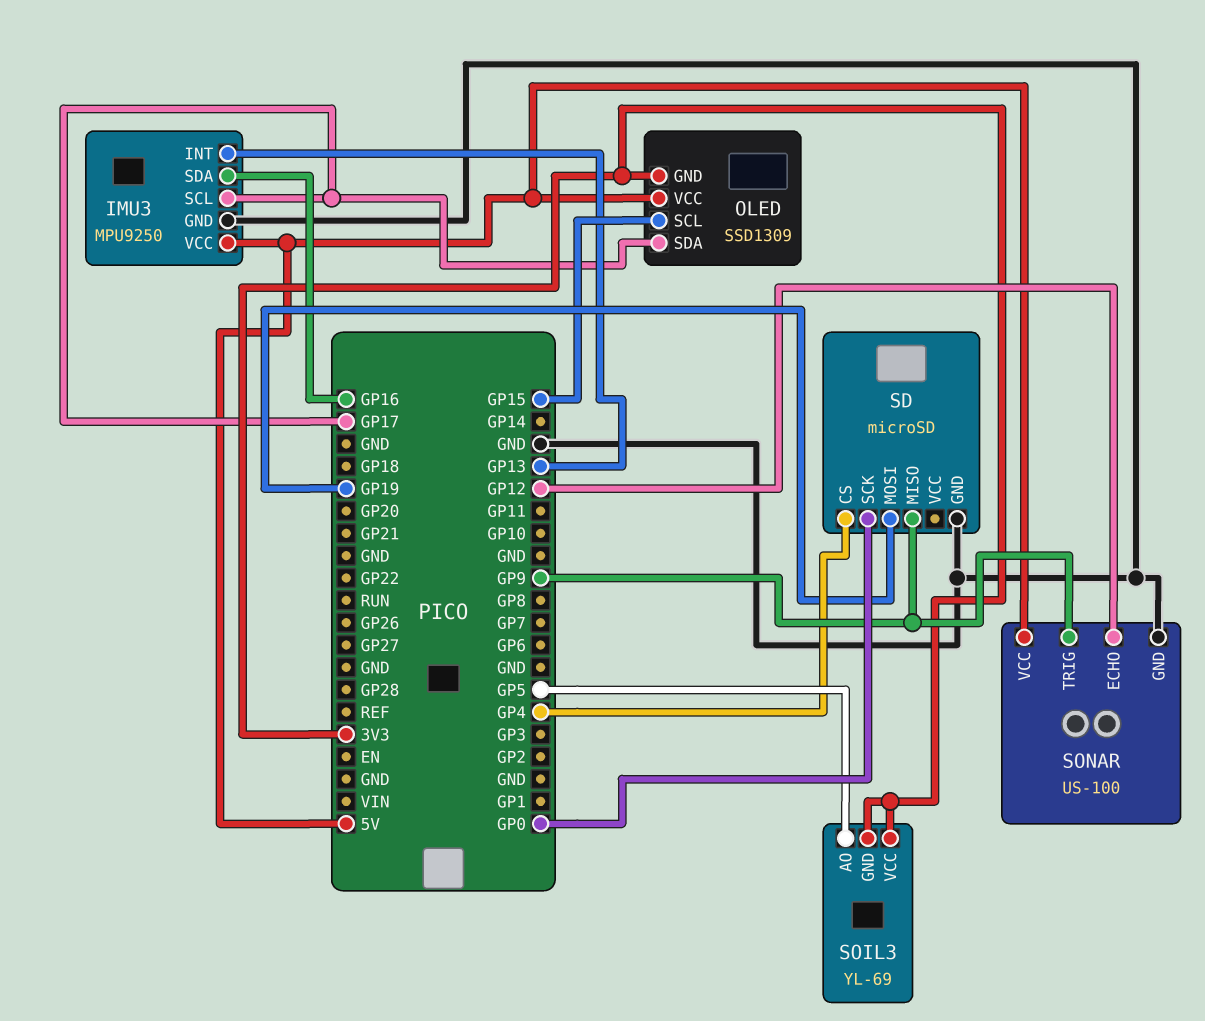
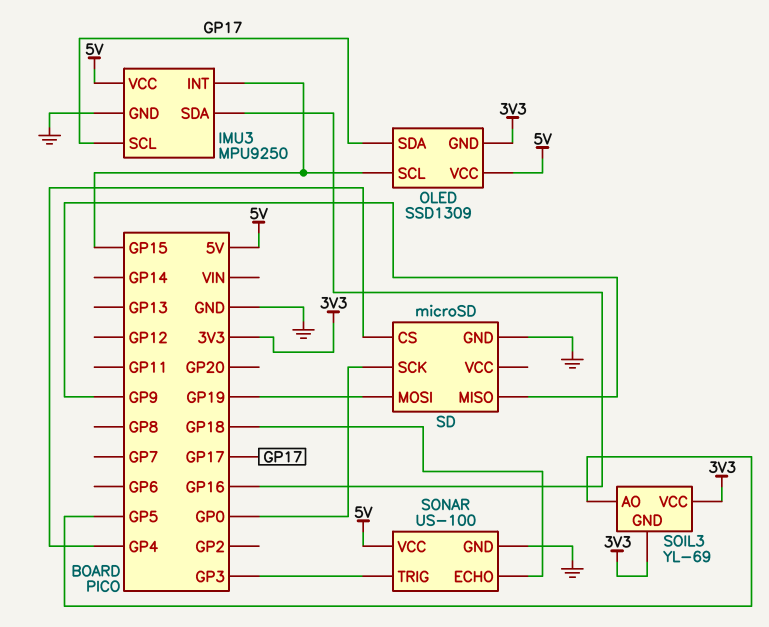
IMU3 pin INT: GP13 -> GP15
SONAR pin ECHO: GP12 -> GP18
SONAR pin TRIG: GP9 -> GP3

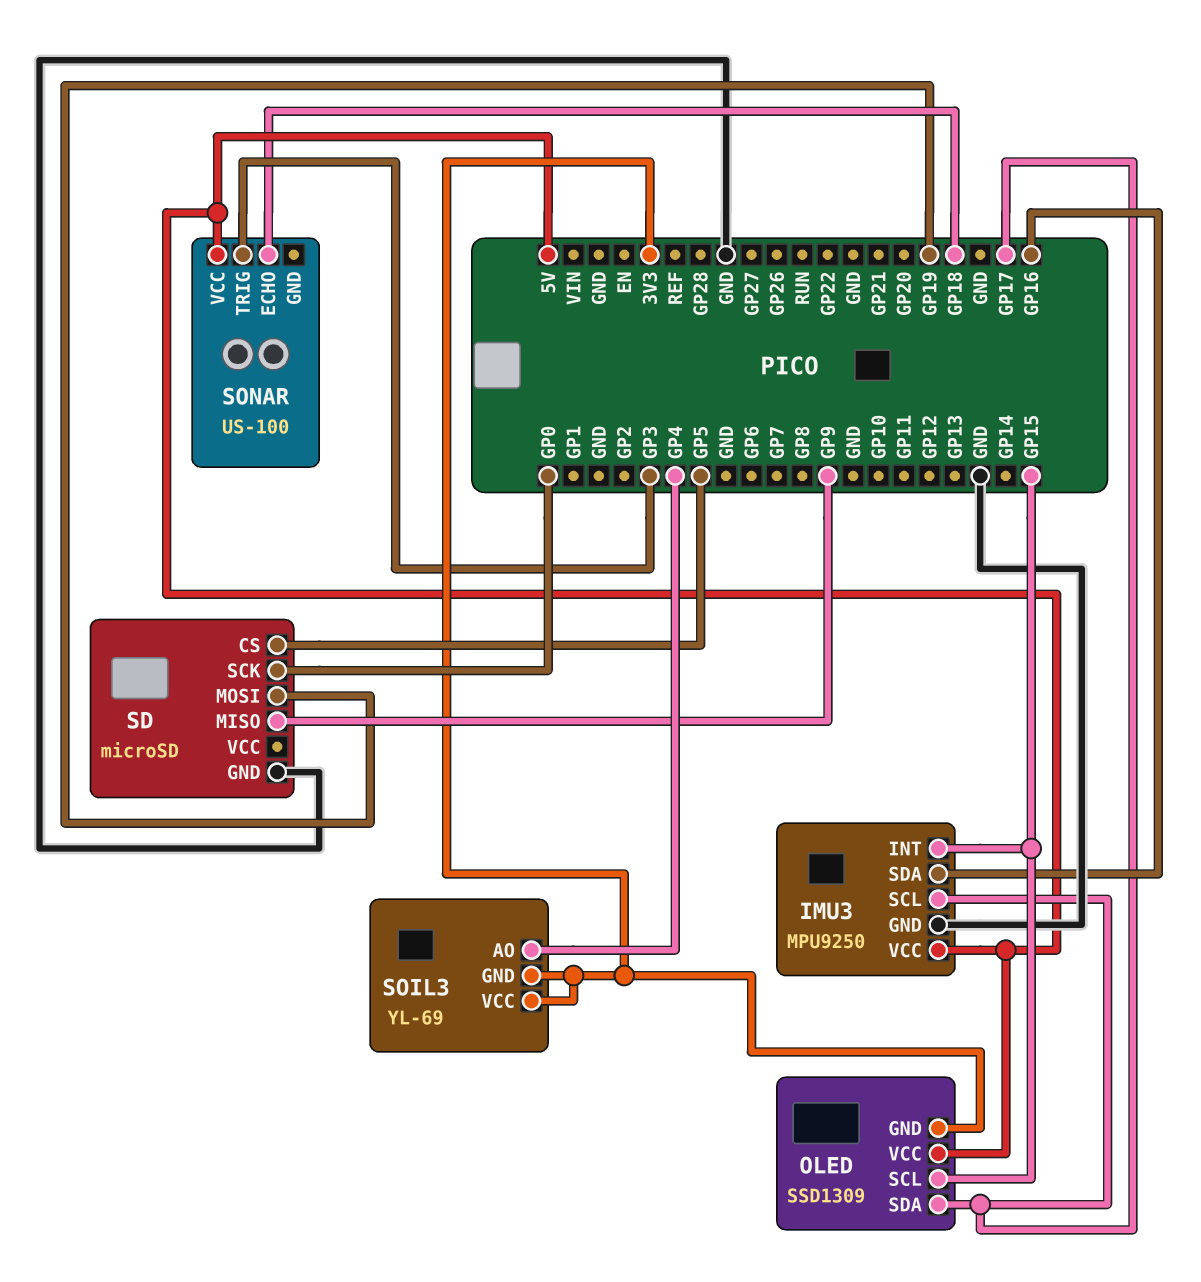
SD pin CS: GP4 -> GP5
SOIL3 pin AO: GP5 -> GP4
SONAR pin GND: GND -> none

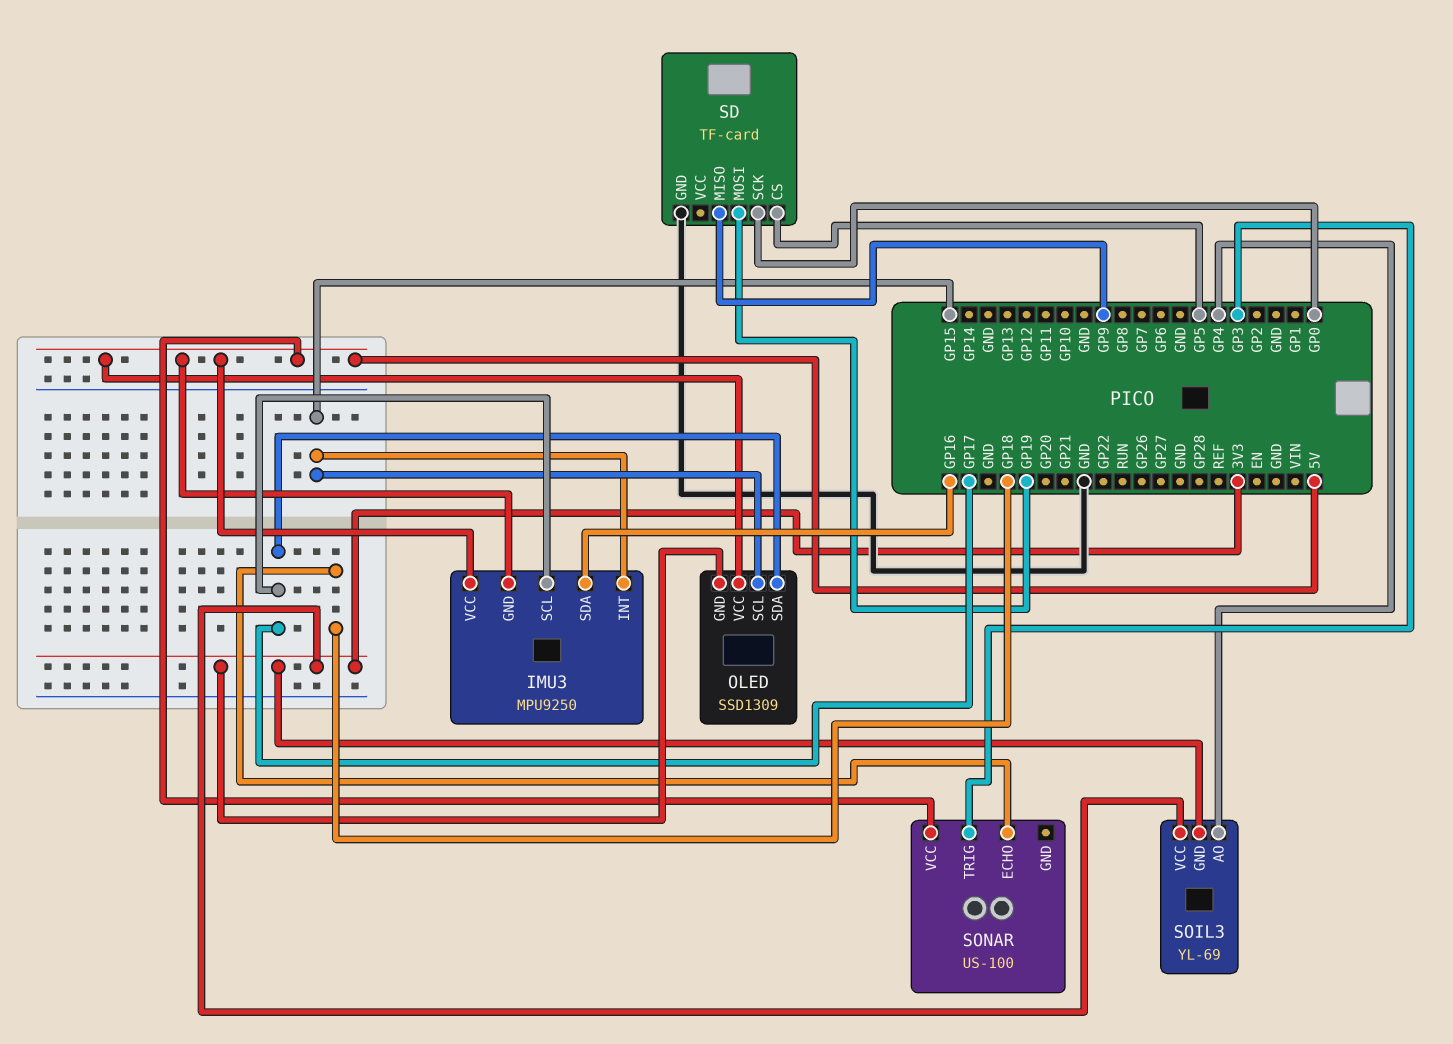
IMU3 pin GND: GND -> 5V
SD: microSD -> TF-card

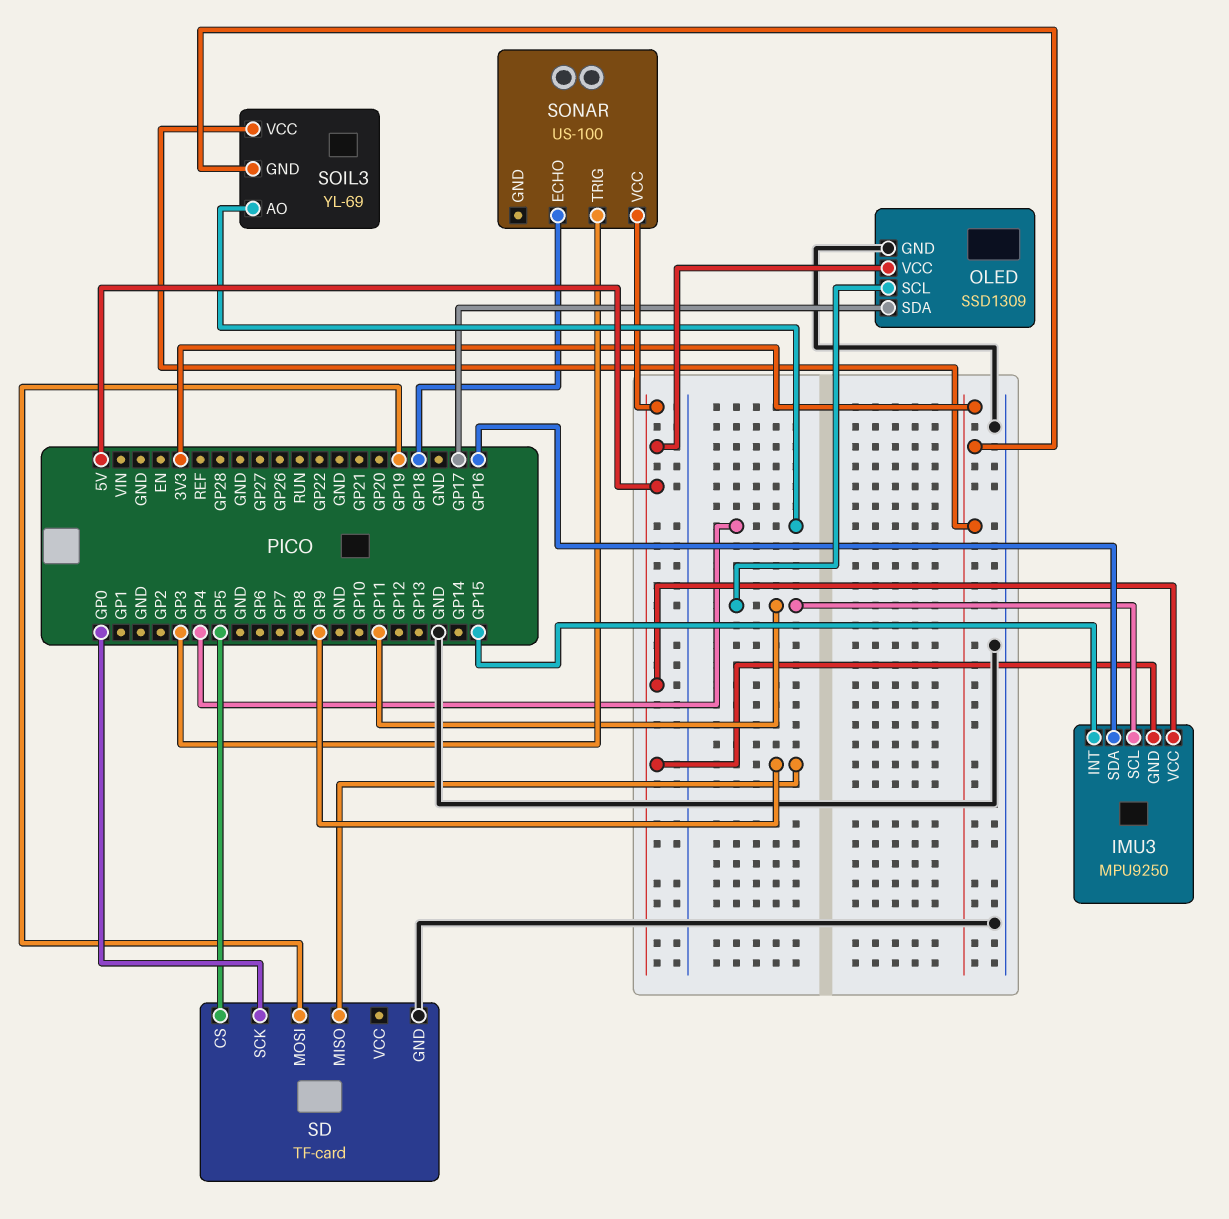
IMU3 pin SCL: GP17 -> GP11
OLED pin GND: 3V3 -> GND
OLED pin SCL: GP15 -> GP11

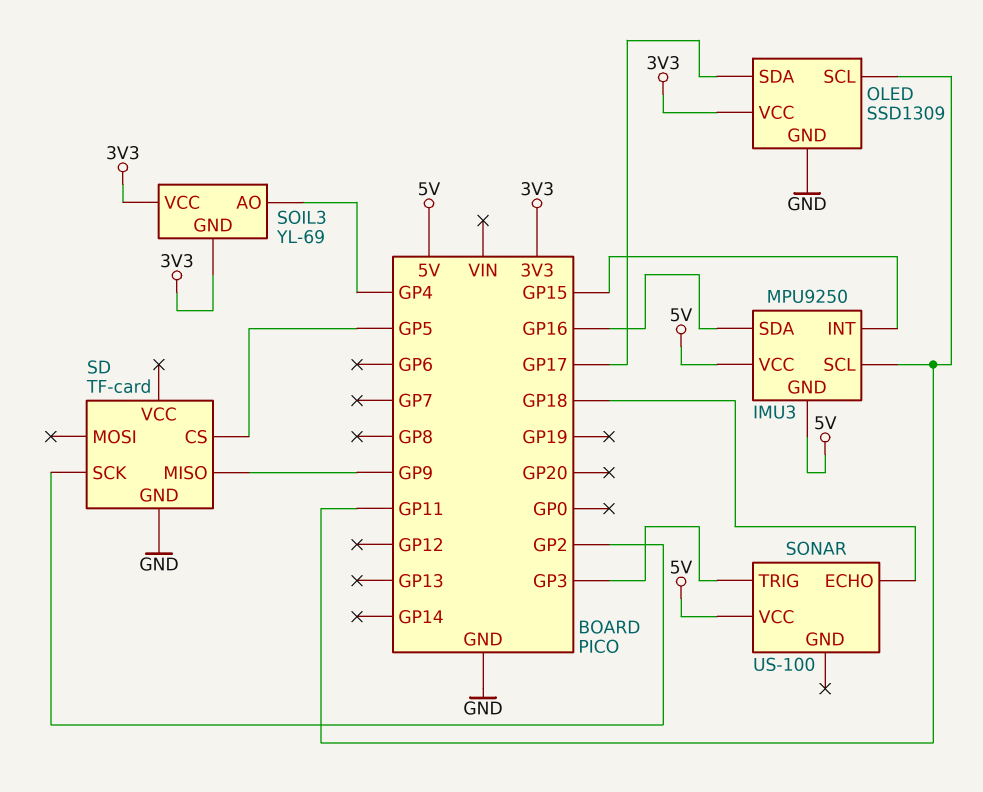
OLED pin VCC: 5V -> 3V3
SD pin MOSI: GP19 -> none
SD pin SCK: GP0 -> GP2

